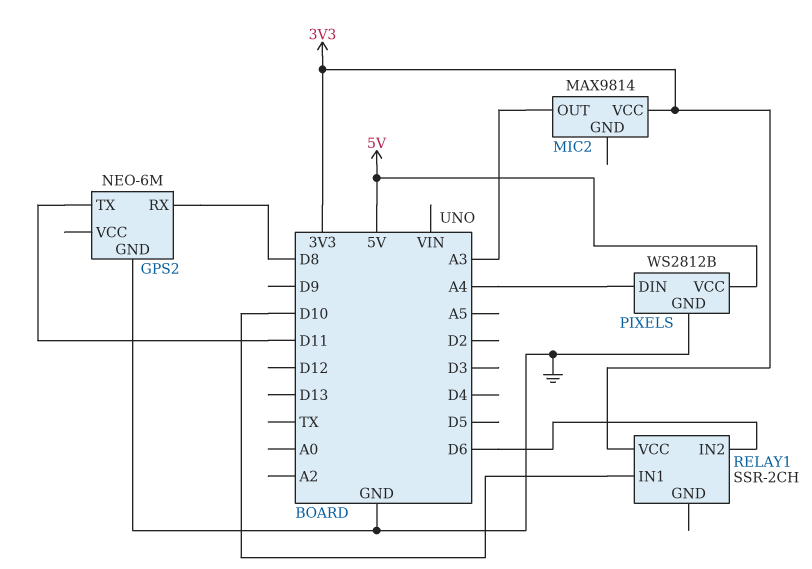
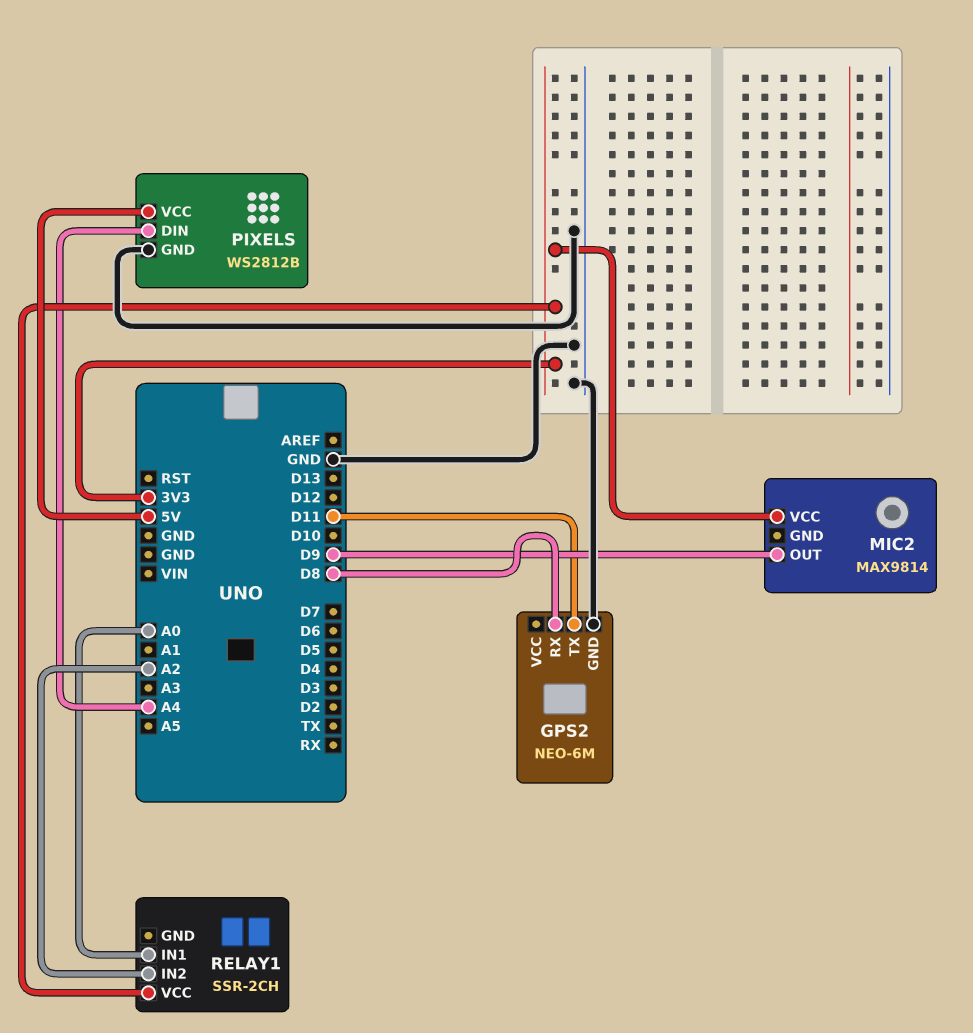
MIC2 pin OUT: A3 -> D9
RELAY1 pin IN1: D10 -> A0
RELAY1 pin IN2: D6 -> A2

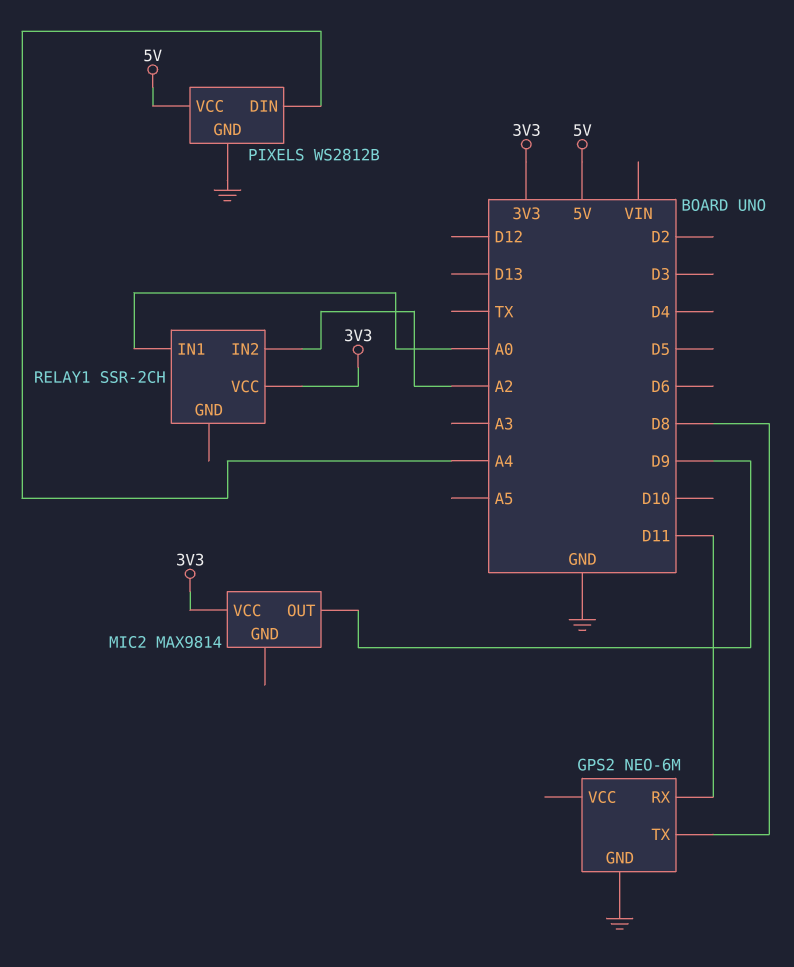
GPS2 pin RX: D8 -> D11
GPS2 pin TX: D11 -> D8

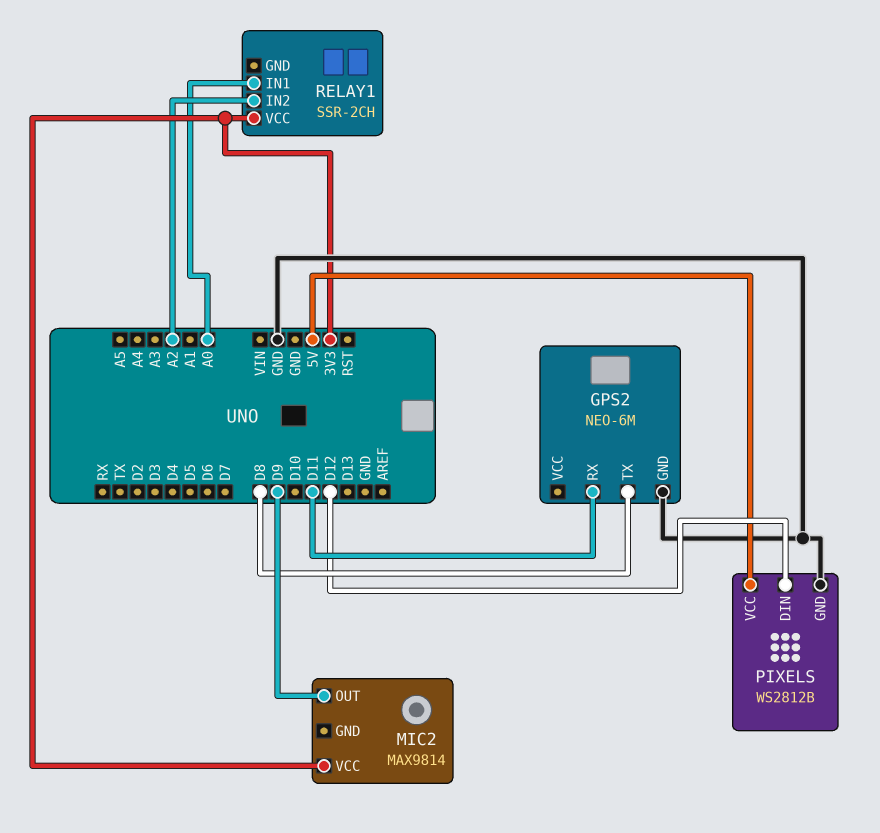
PIXELS pin DIN: A4 -> D12

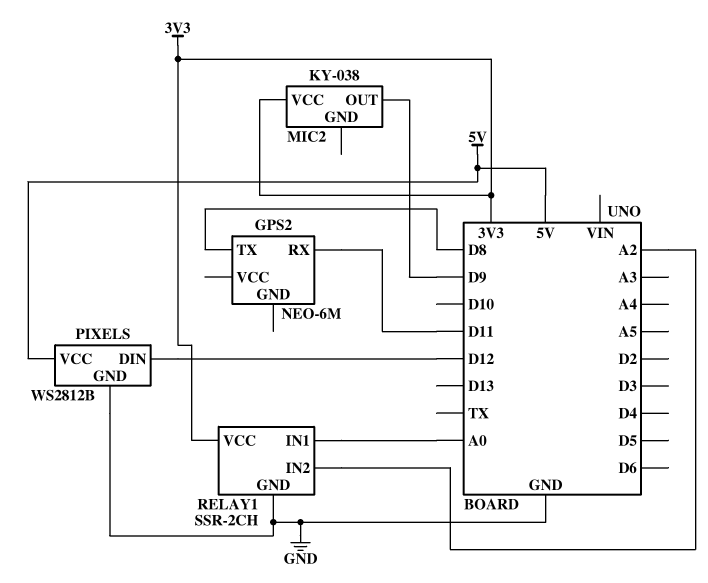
GPS2 pin GND: GND -> none
MIC2: MAX9814 -> KY-038
RELAY1 pin GND: none -> GND

